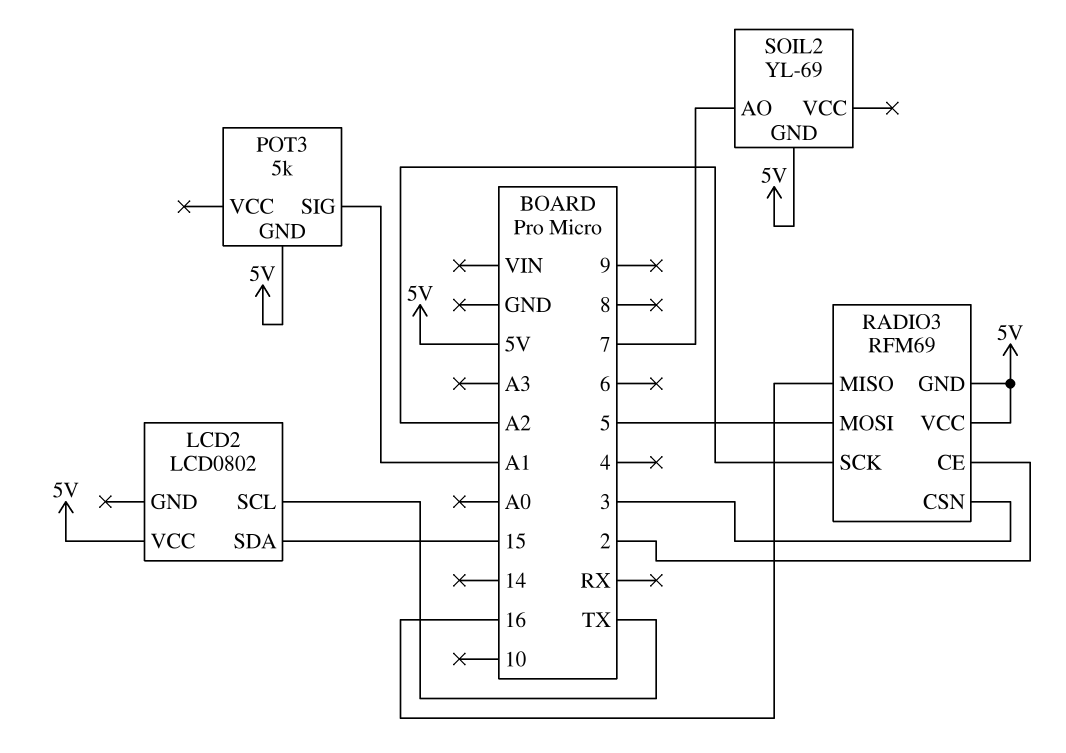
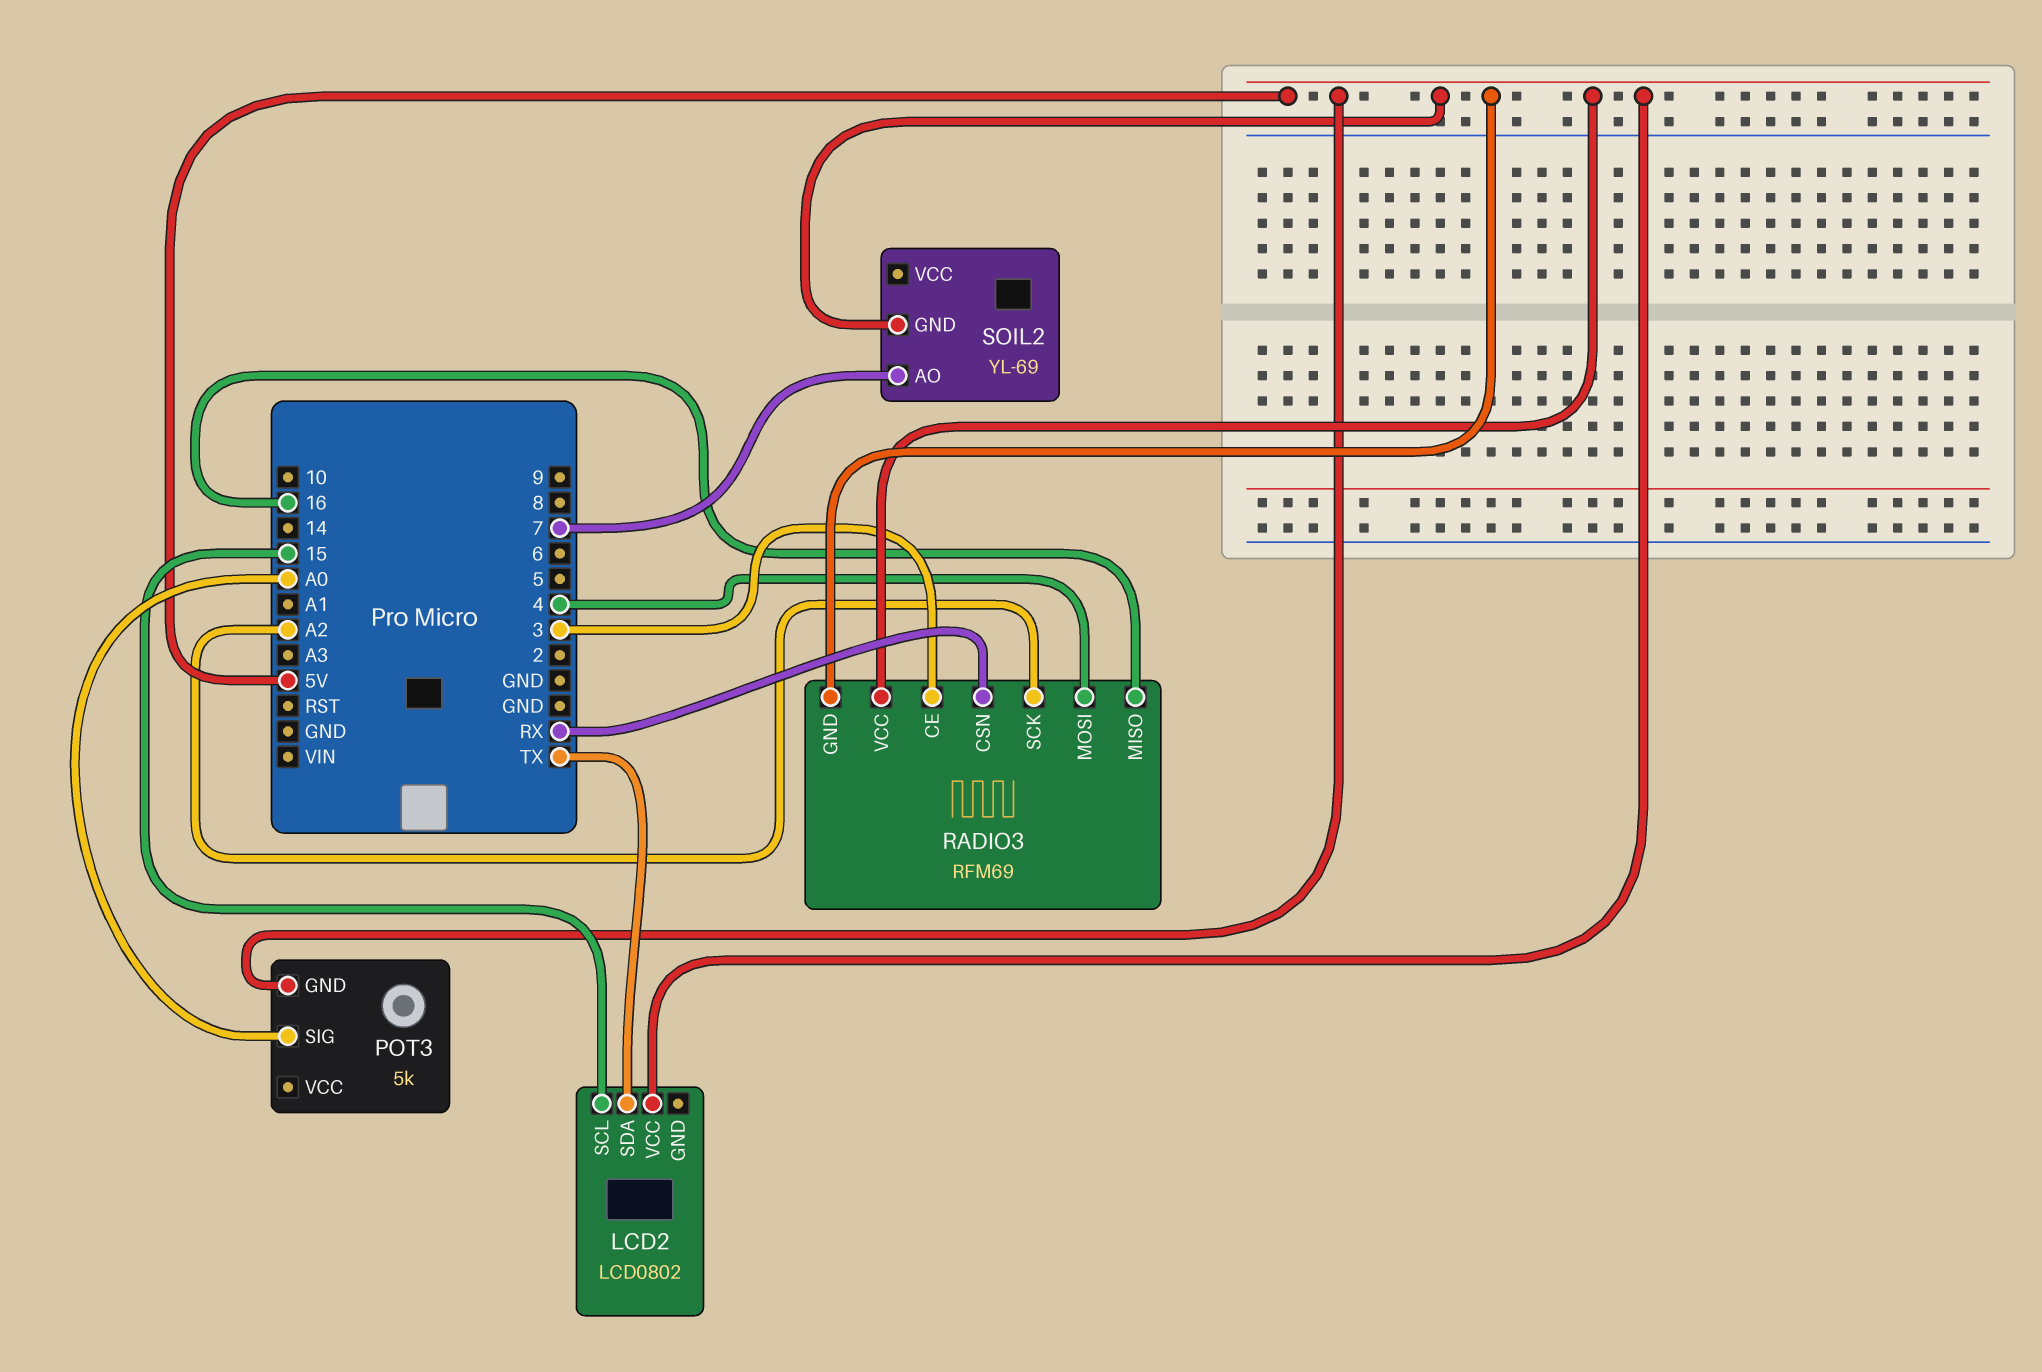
LCD2 pin SCL: TX -> 15
LCD2 pin SDA: 15 -> TX
POT3 pin SIG: A1 -> A0
RADIO3 pin CE: 2 -> 3
RADIO3 pin CSN: 3 -> RX
RADIO3 pin MOSI: 5 -> 4

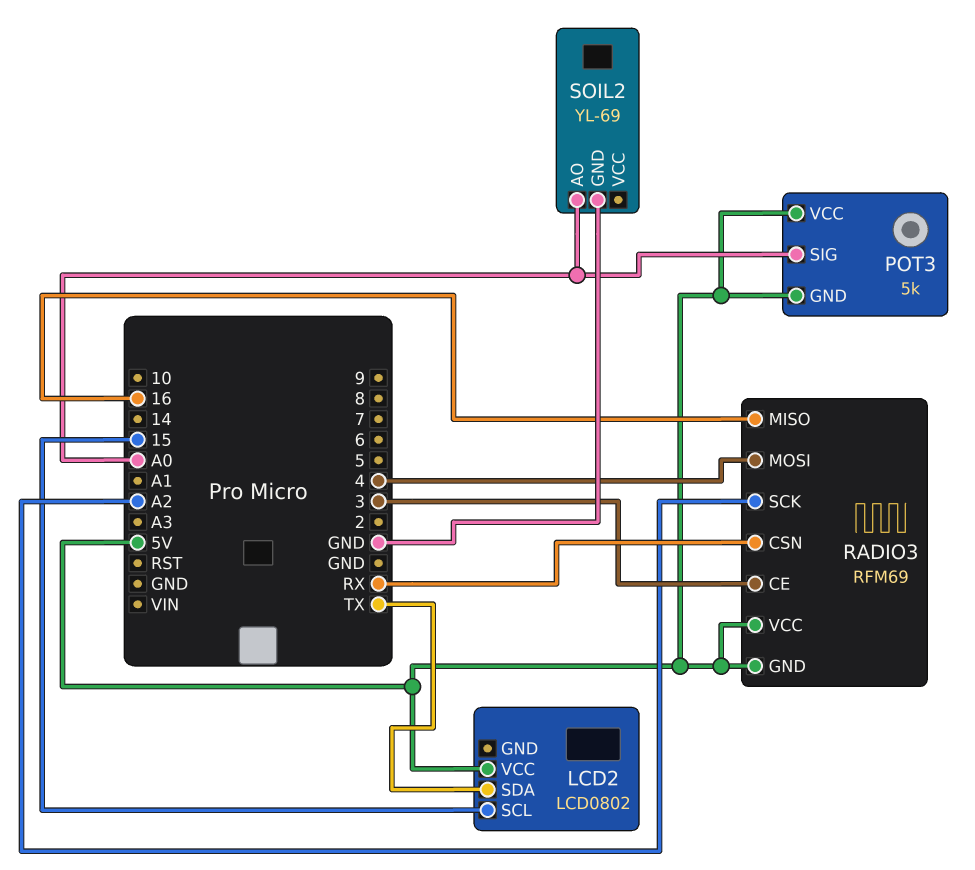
POT3 pin VCC: none -> 5V
SOIL2 pin AO: 7 -> A0
SOIL2 pin GND: 5V -> GND

